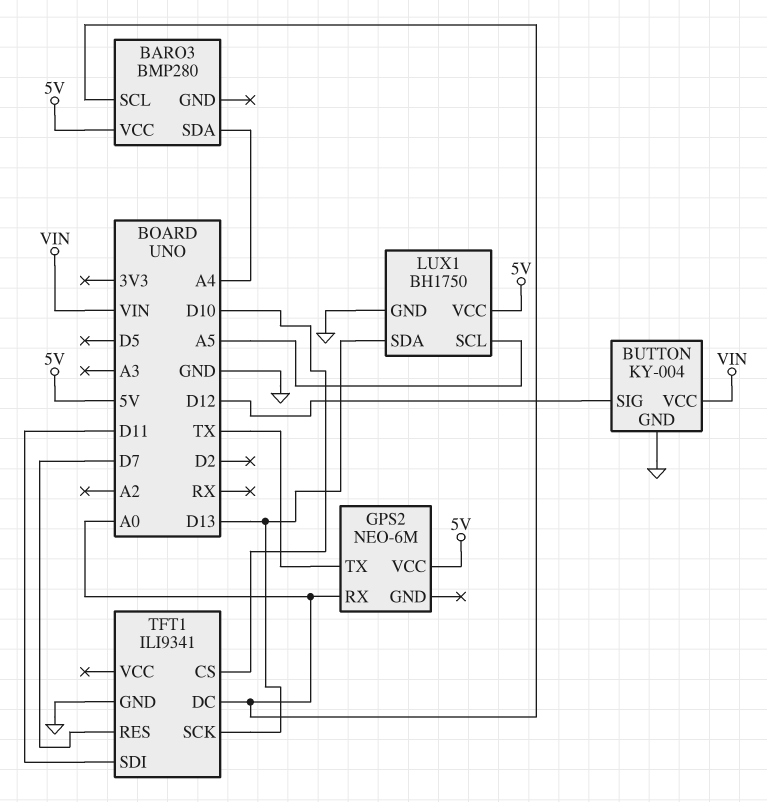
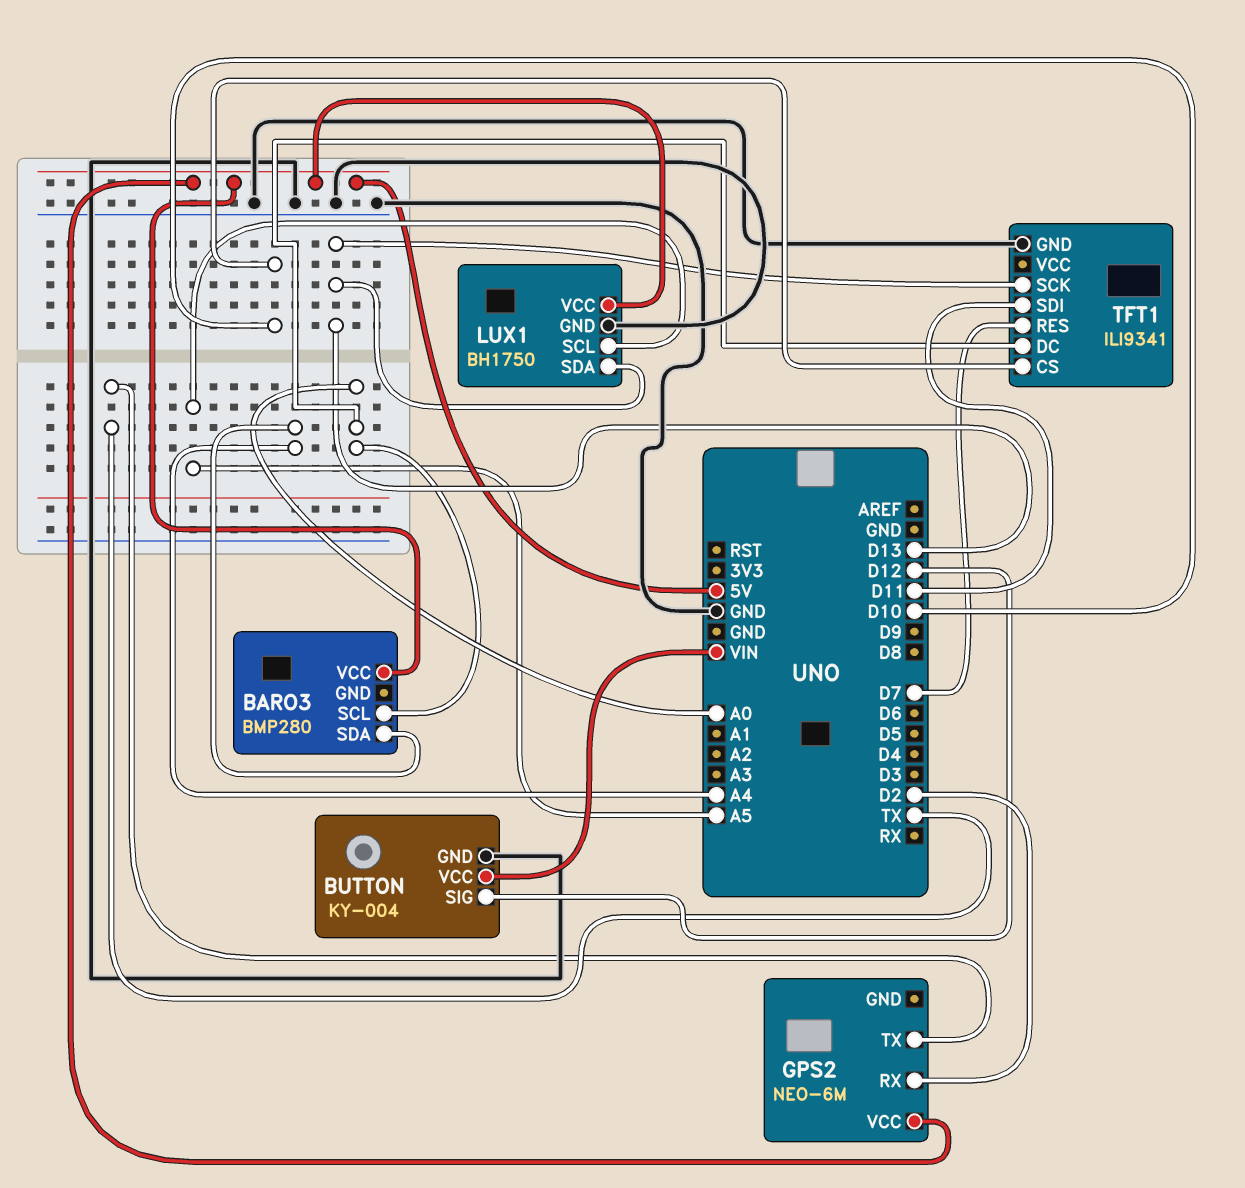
GPS2 pin RX: A0 -> D2

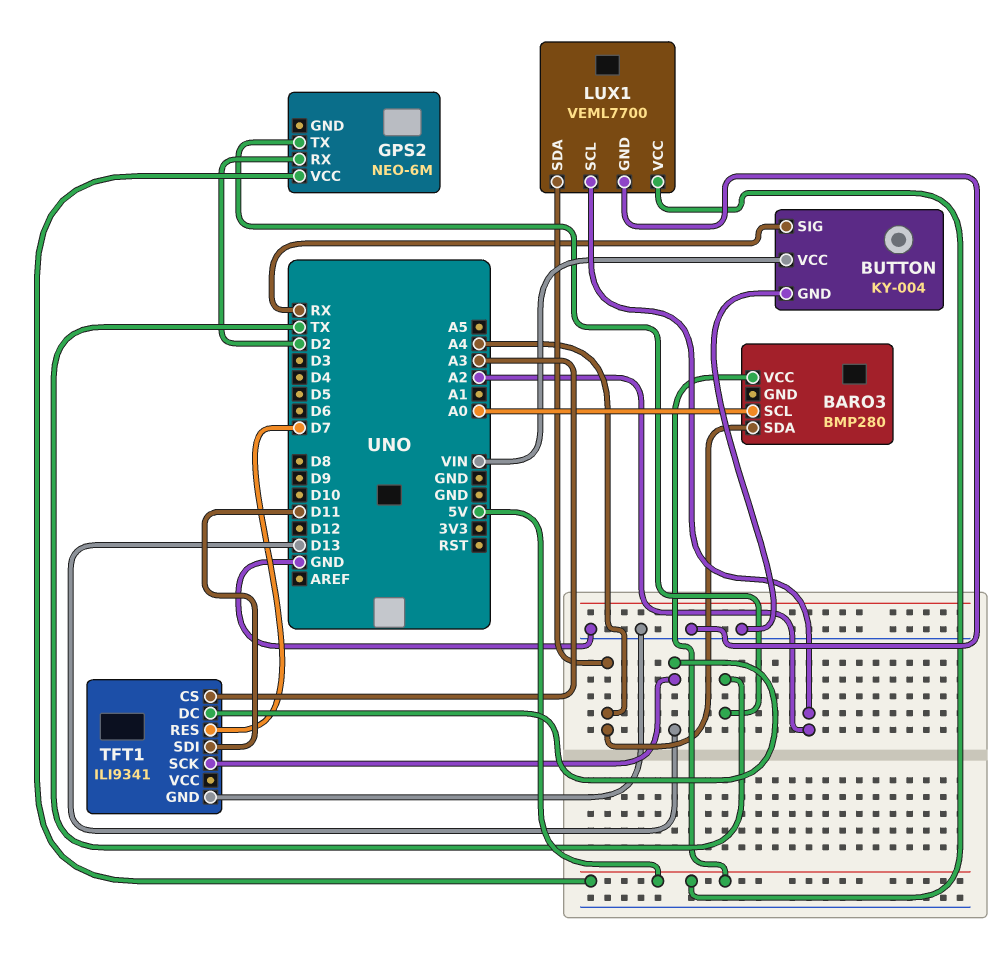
BUTTON pin SIG: D12 -> RX
LUX1: BH1750 -> VEML7700
LUX1 pin SCL: A5 -> A2
LUX1 pin SDA: D13 -> A4
TFT1 pin CS: D10 -> A3
TFT1 pin DC: A0 -> D13

